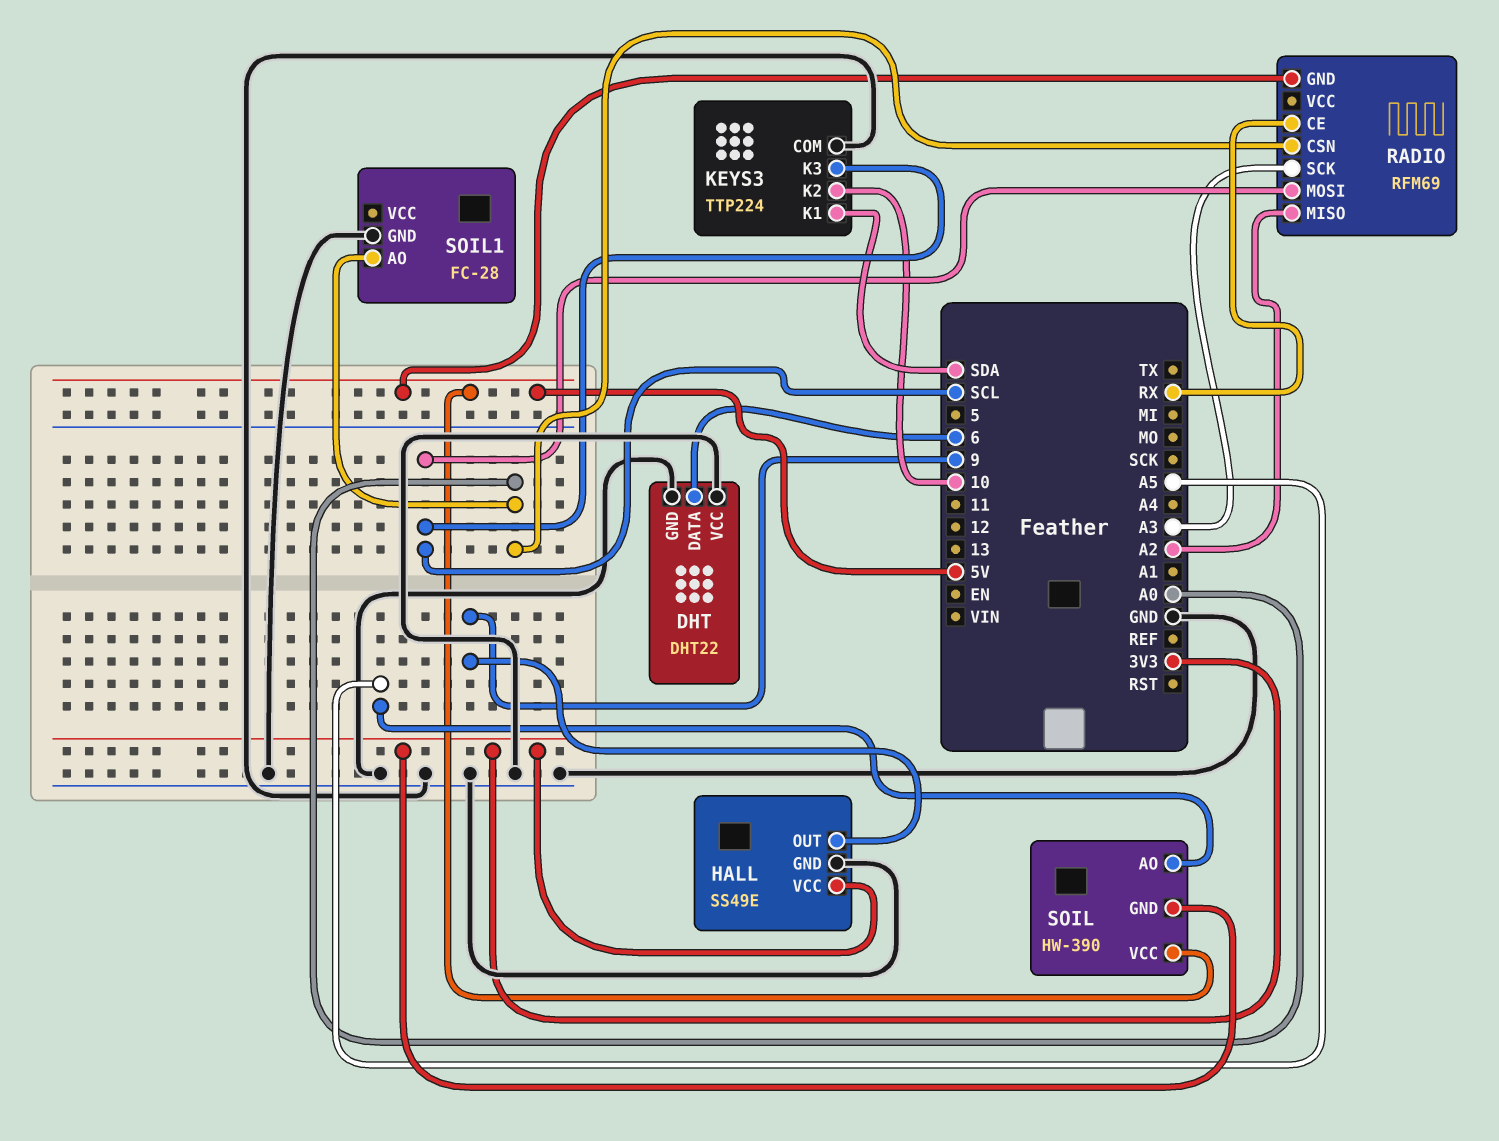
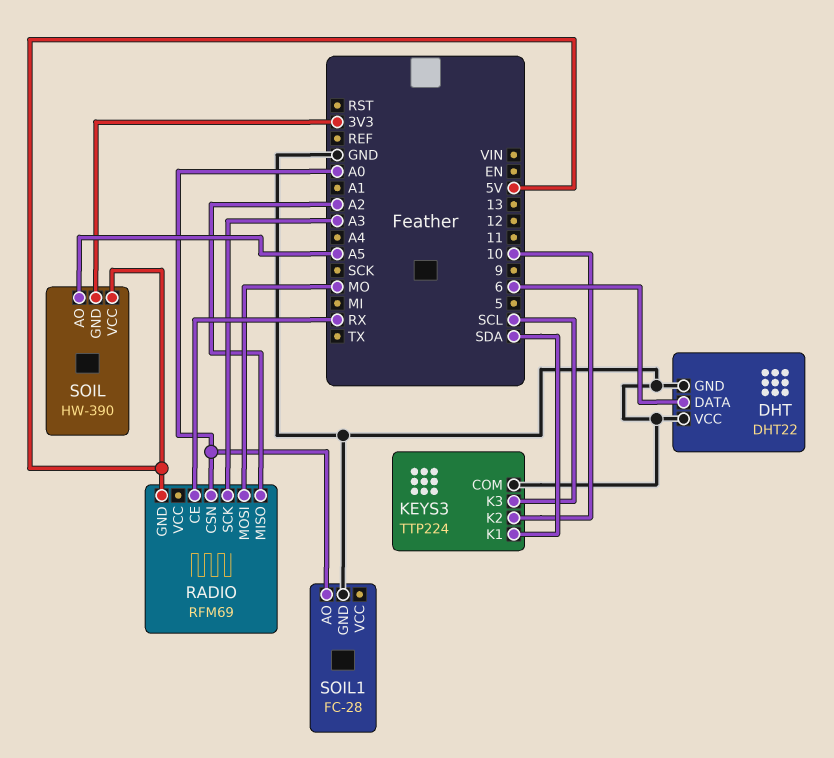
HALL: SS49E -> none
HALL pin GND: GND -> none
HALL pin OUT: 9 -> none
HALL pin VCC: 3V3 -> none
RADIO pin MOSI: SCL -> MO

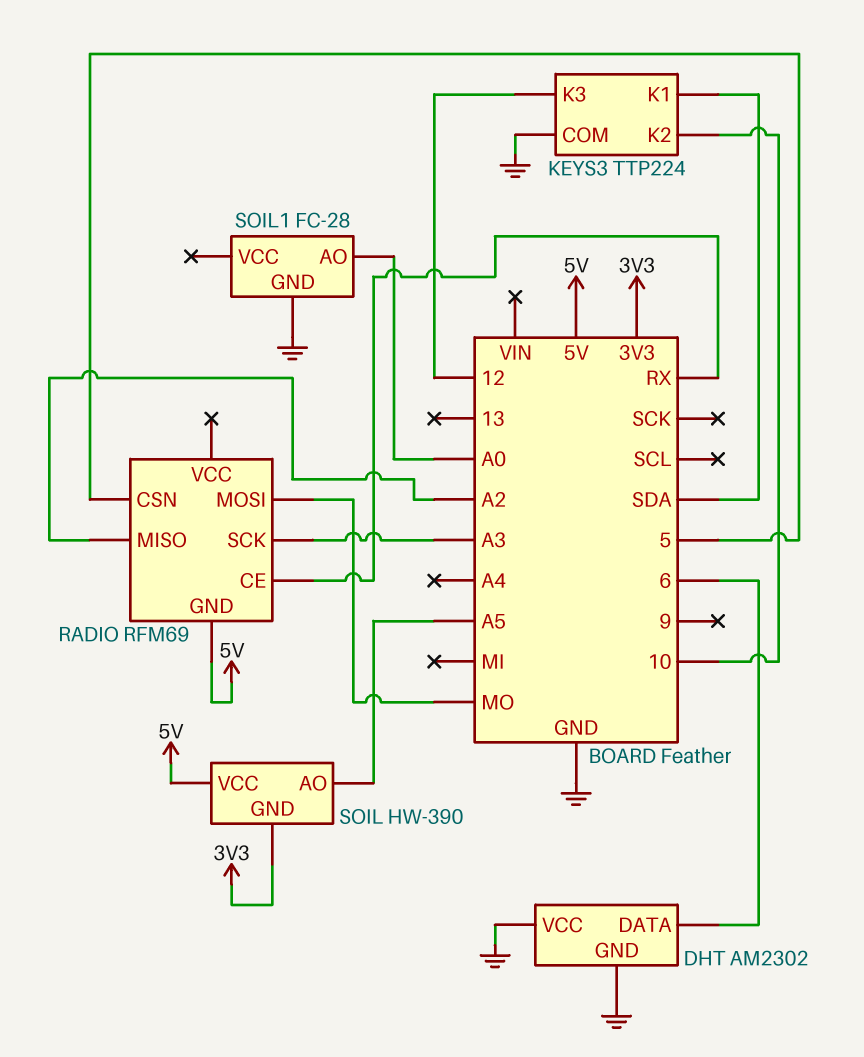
DHT: DHT22 -> AM2302
KEYS3 pin K3: SCL -> 12
RADIO pin CSN: A0 -> 5

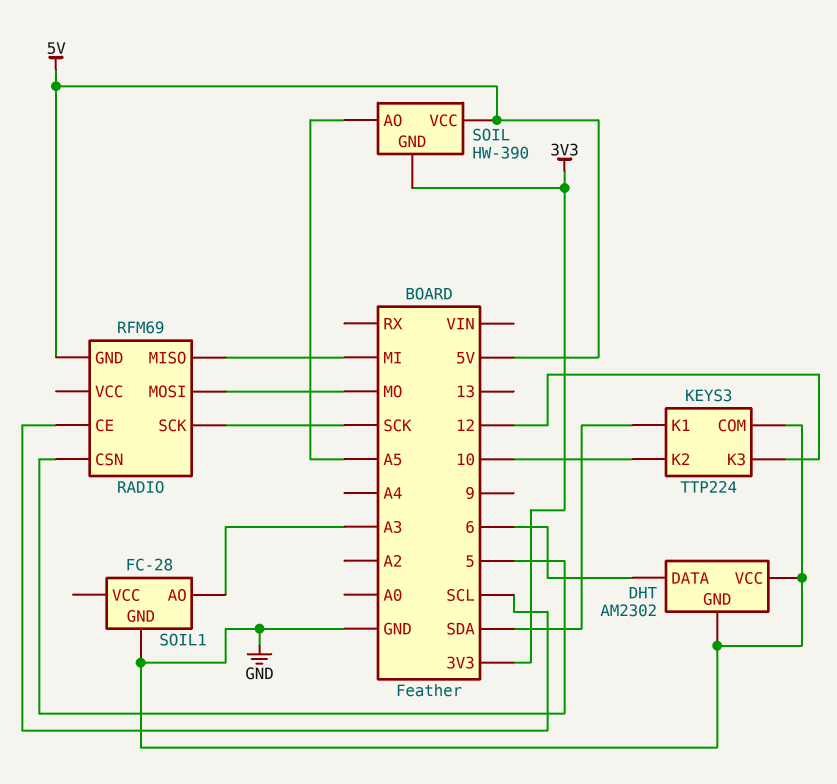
RADIO pin CE: RX -> SCL
RADIO pin MISO: A2 -> MI
RADIO pin SCK: A3 -> SCK
SOIL1 pin AO: A0 -> A3

